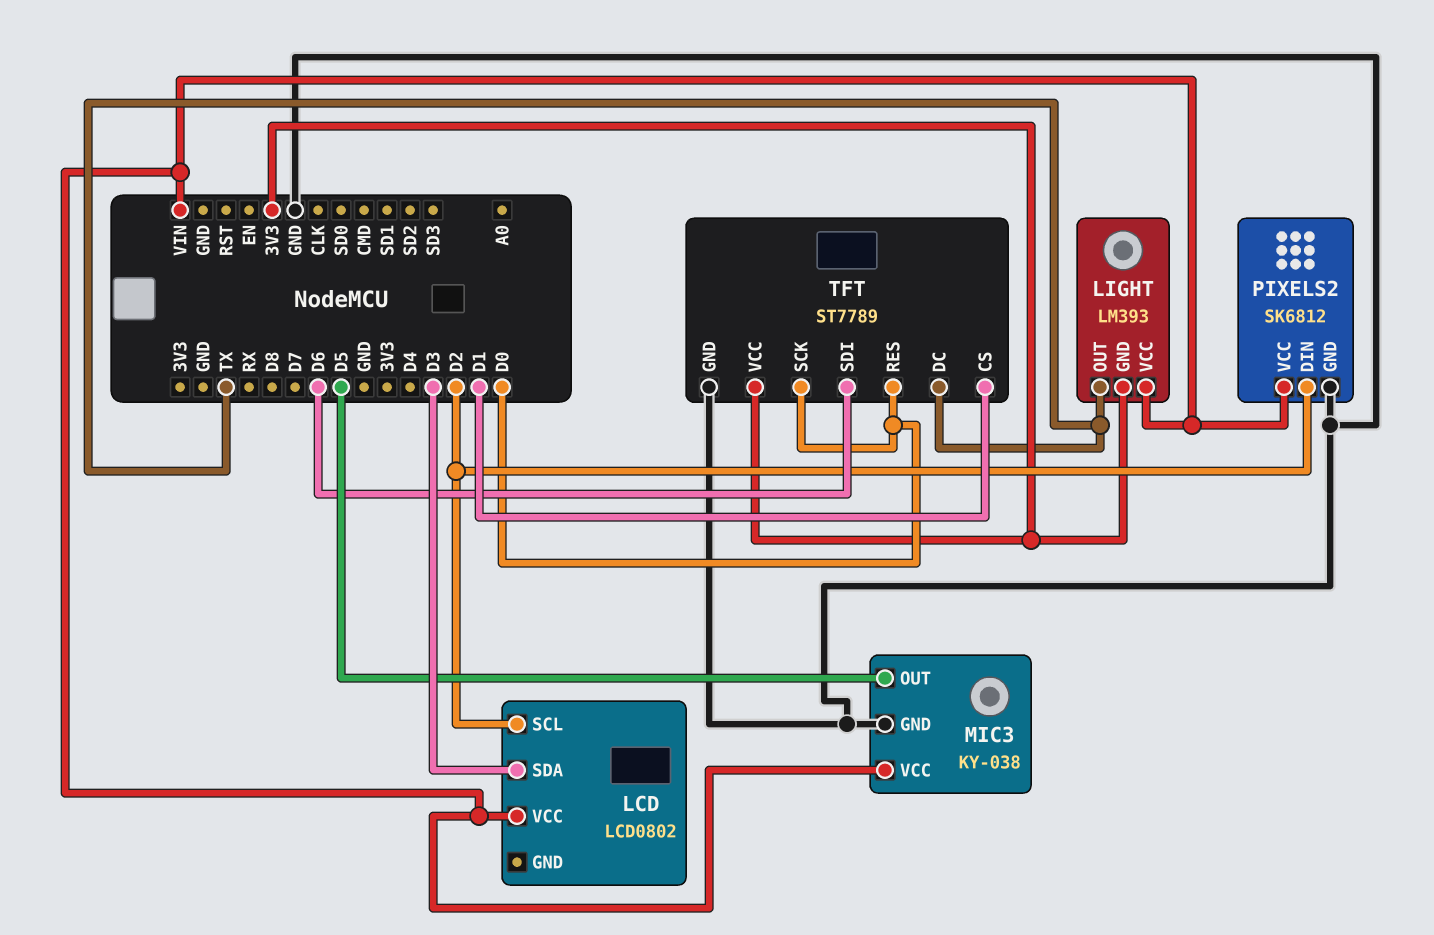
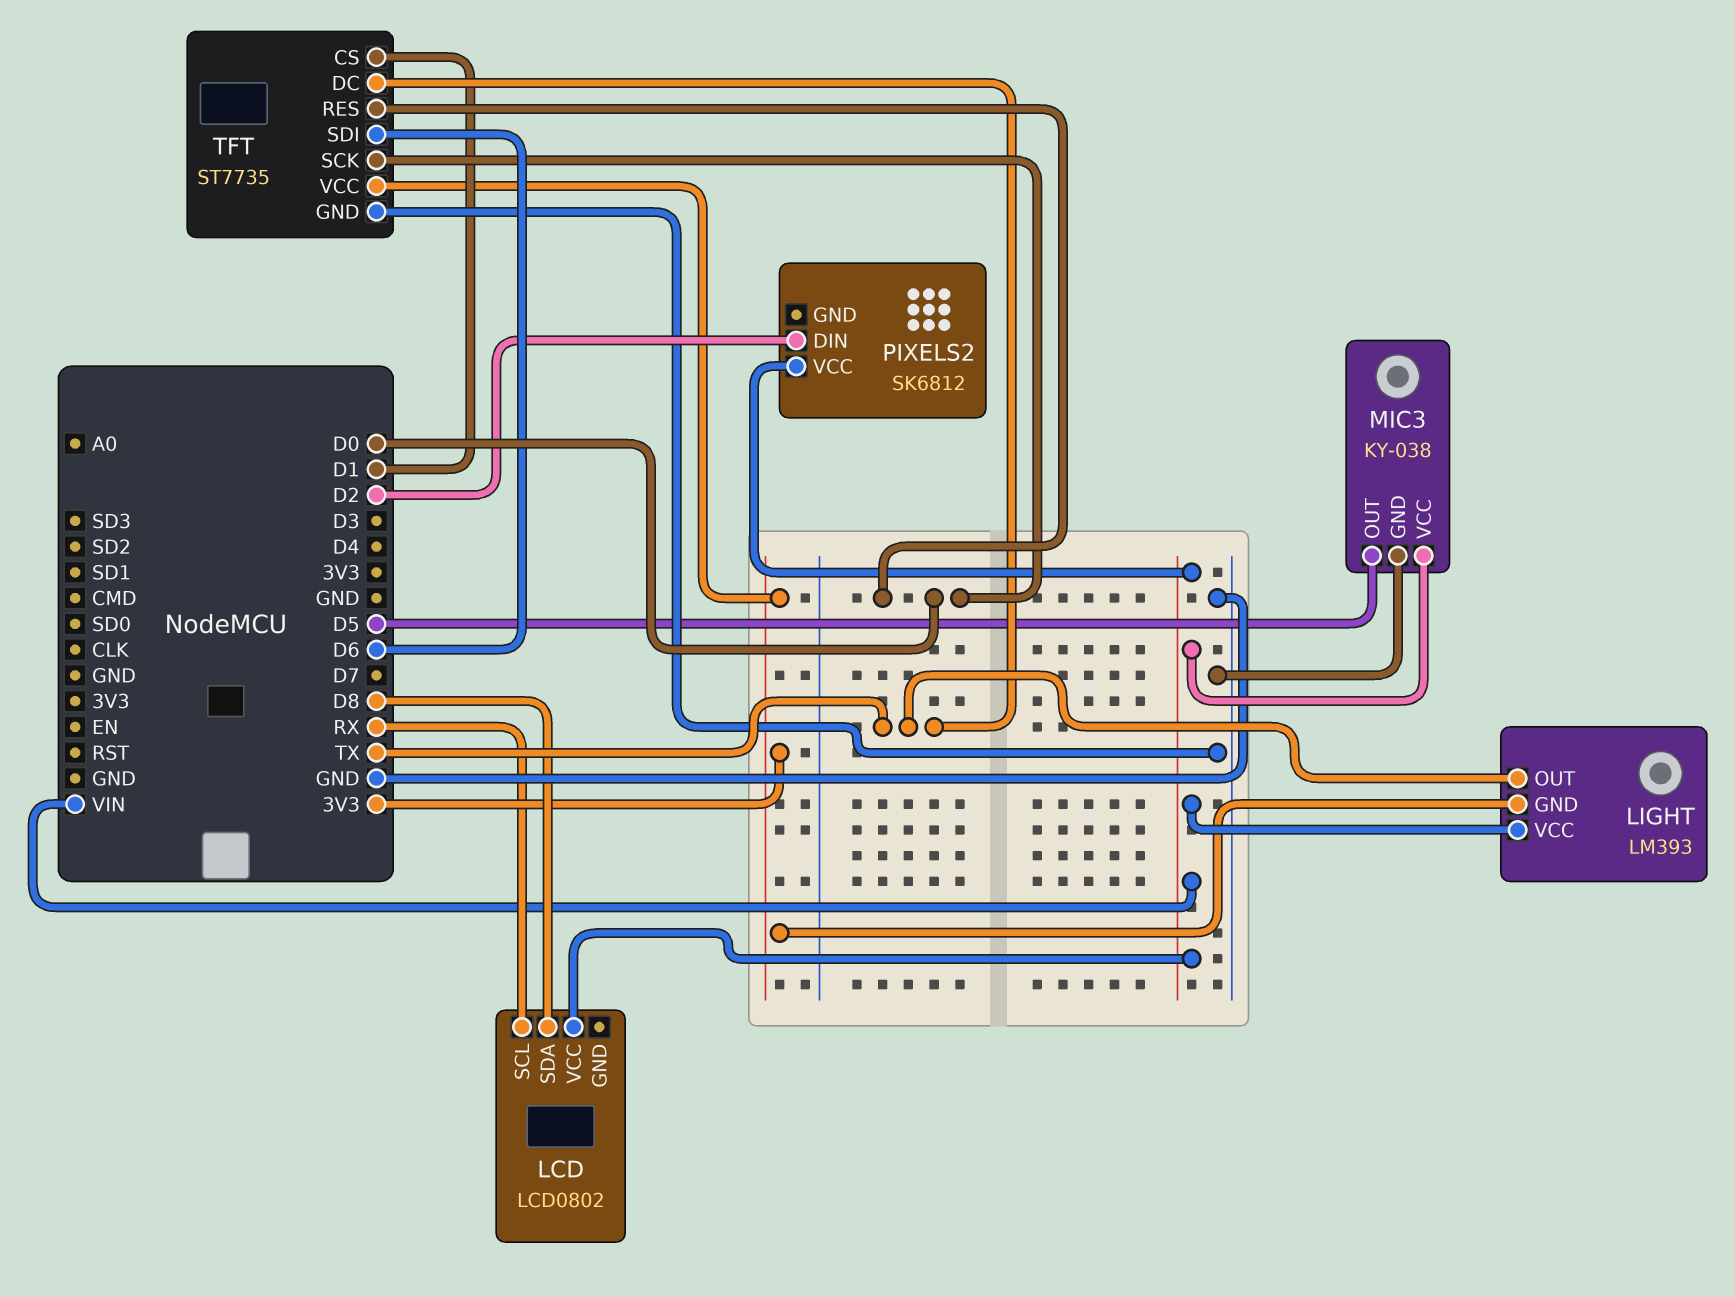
LCD pin SCL: D2 -> RX
LCD pin SDA: D3 -> D8
PIXELS2 pin GND: GND -> none
TFT: ST7789 -> ST7735

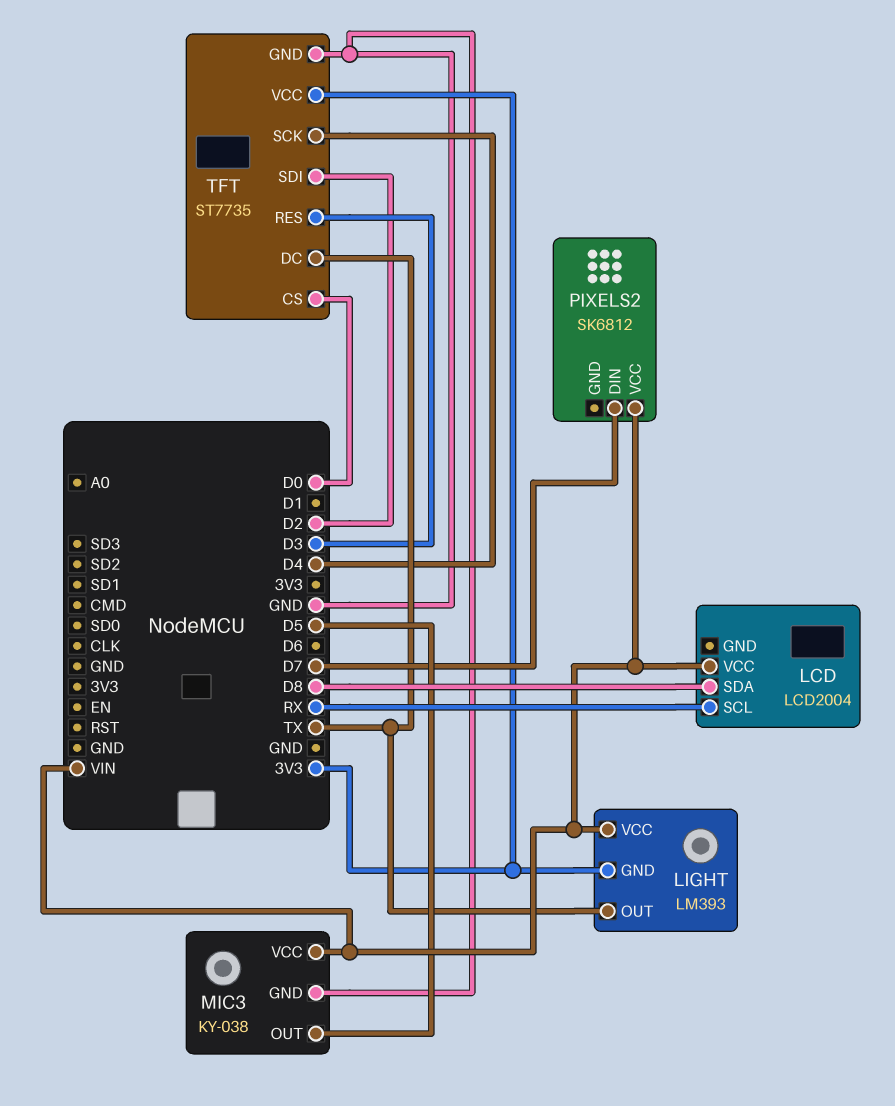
LCD: LCD0802 -> LCD2004
PIXELS2 pin DIN: D2 -> D7
TFT pin CS: D1 -> D0
TFT pin RES: D0 -> D3
TFT pin SCK: D0 -> D4
TFT pin SDI: D6 -> D2

